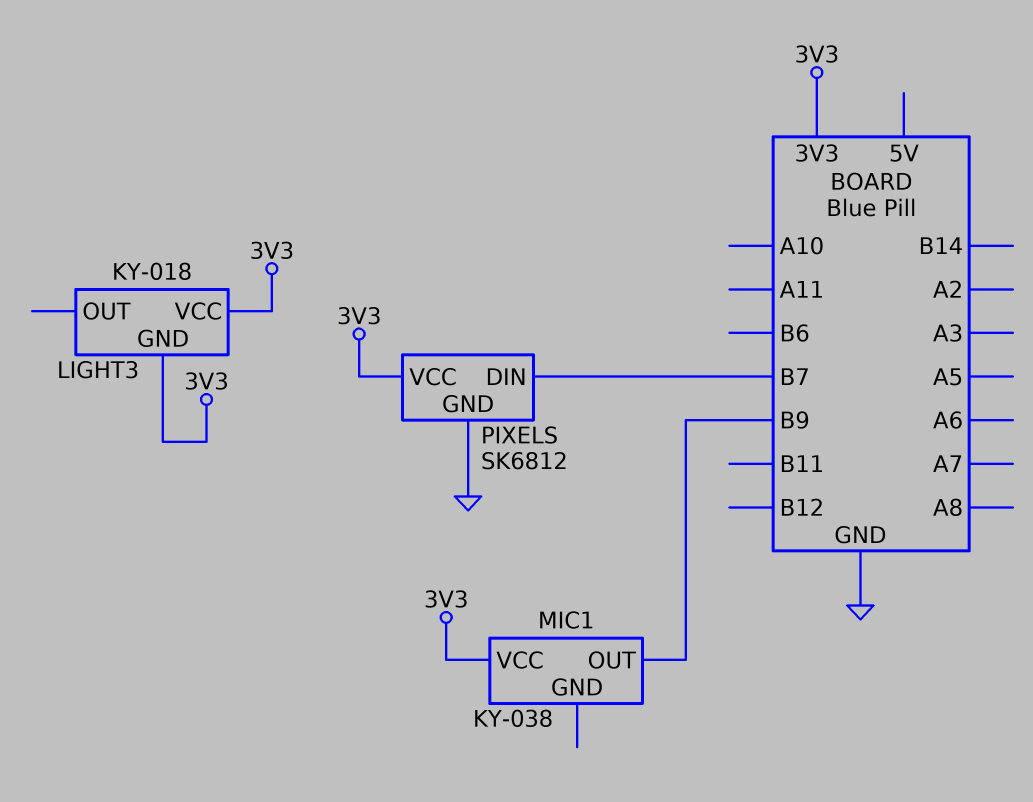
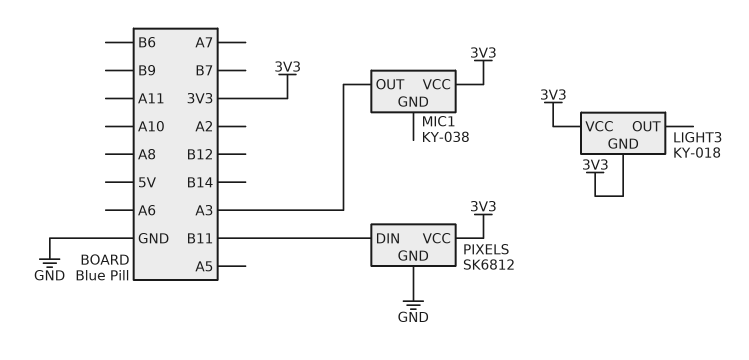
MIC1 pin OUT: B9 -> A3
PIXELS pin DIN: B7 -> B11

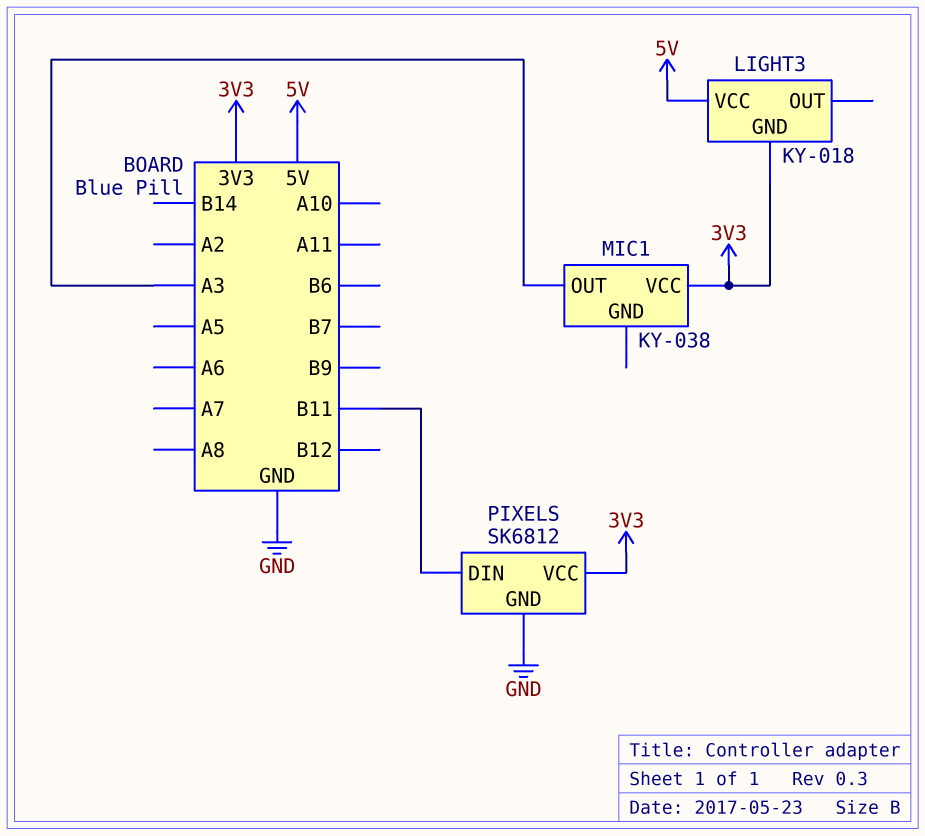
LIGHT3 pin VCC: 3V3 -> 5V

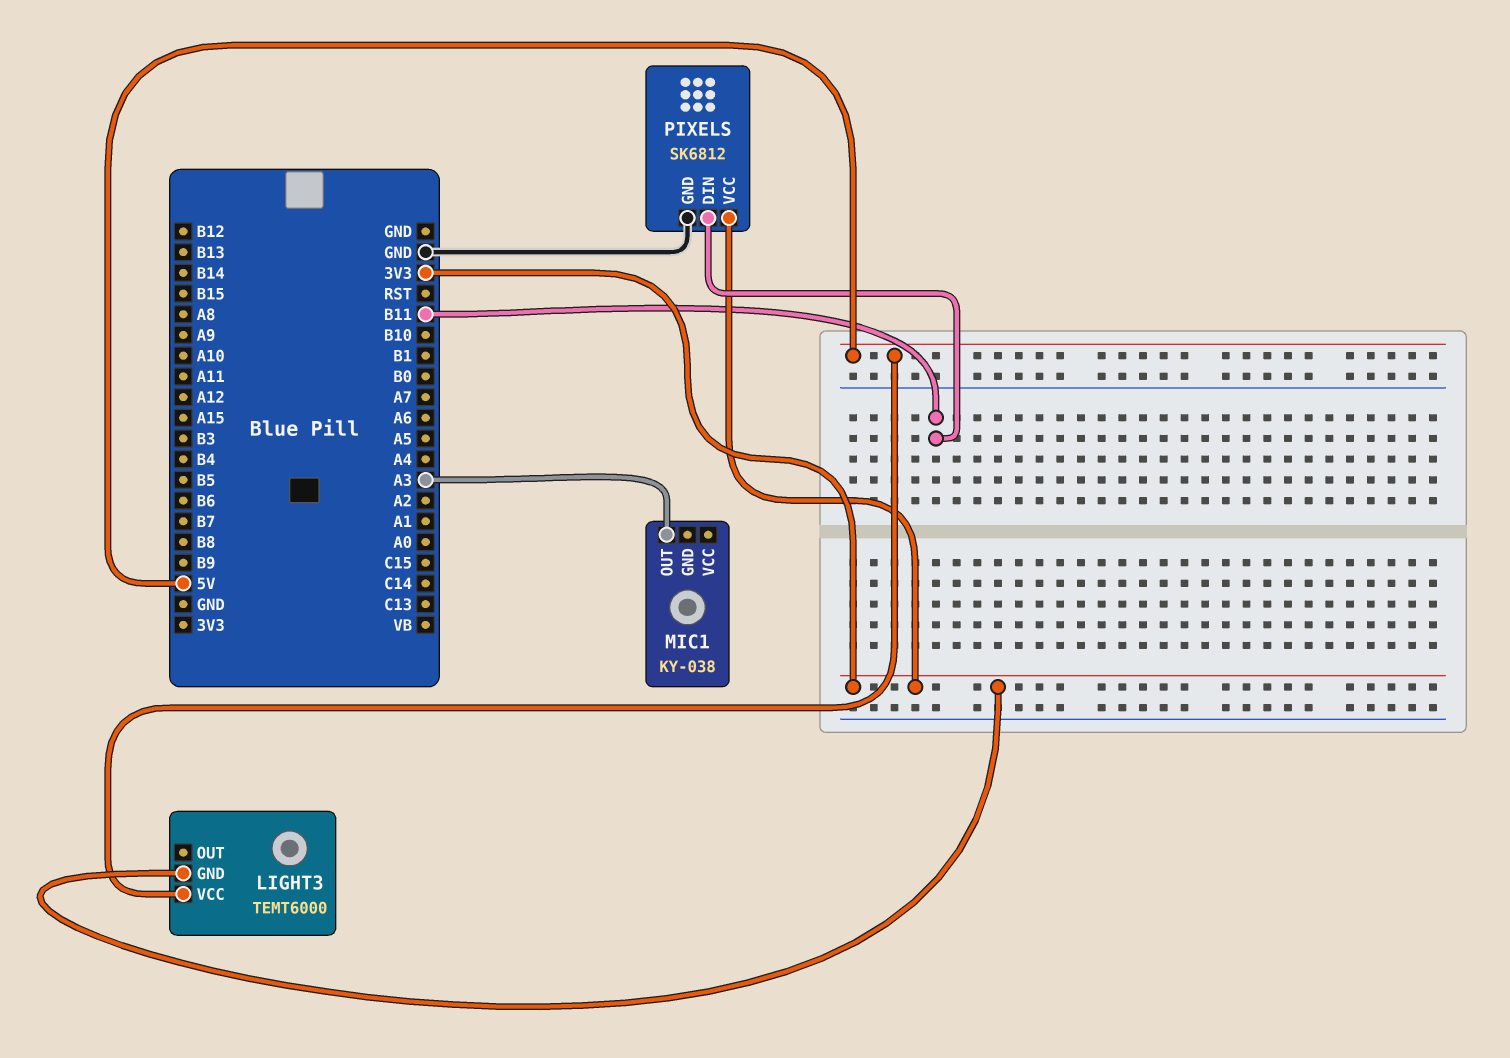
LIGHT3: KY-018 -> TEMT6000
MIC1 pin VCC: 3V3 -> none

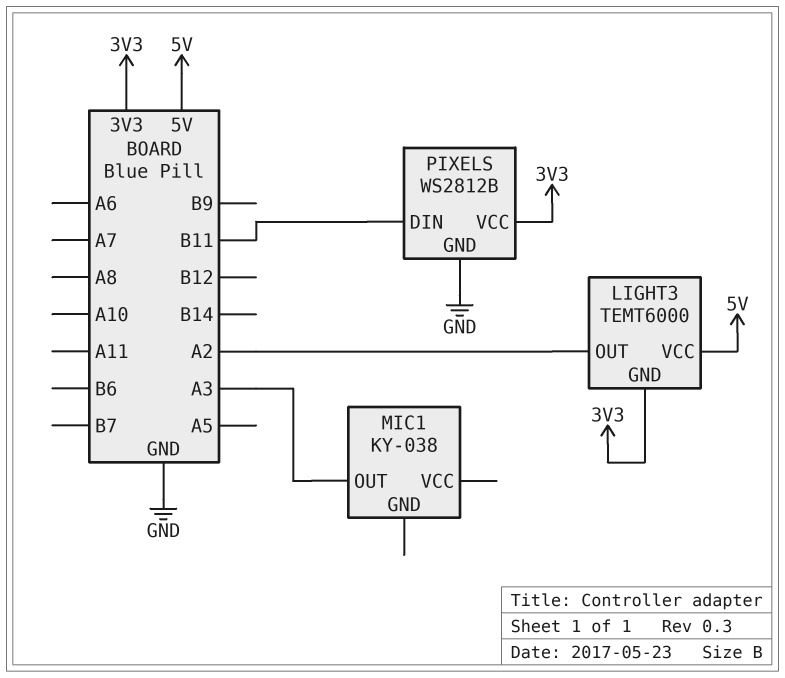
LIGHT3 pin OUT: none -> A2
PIXELS: SK6812 -> WS2812B

